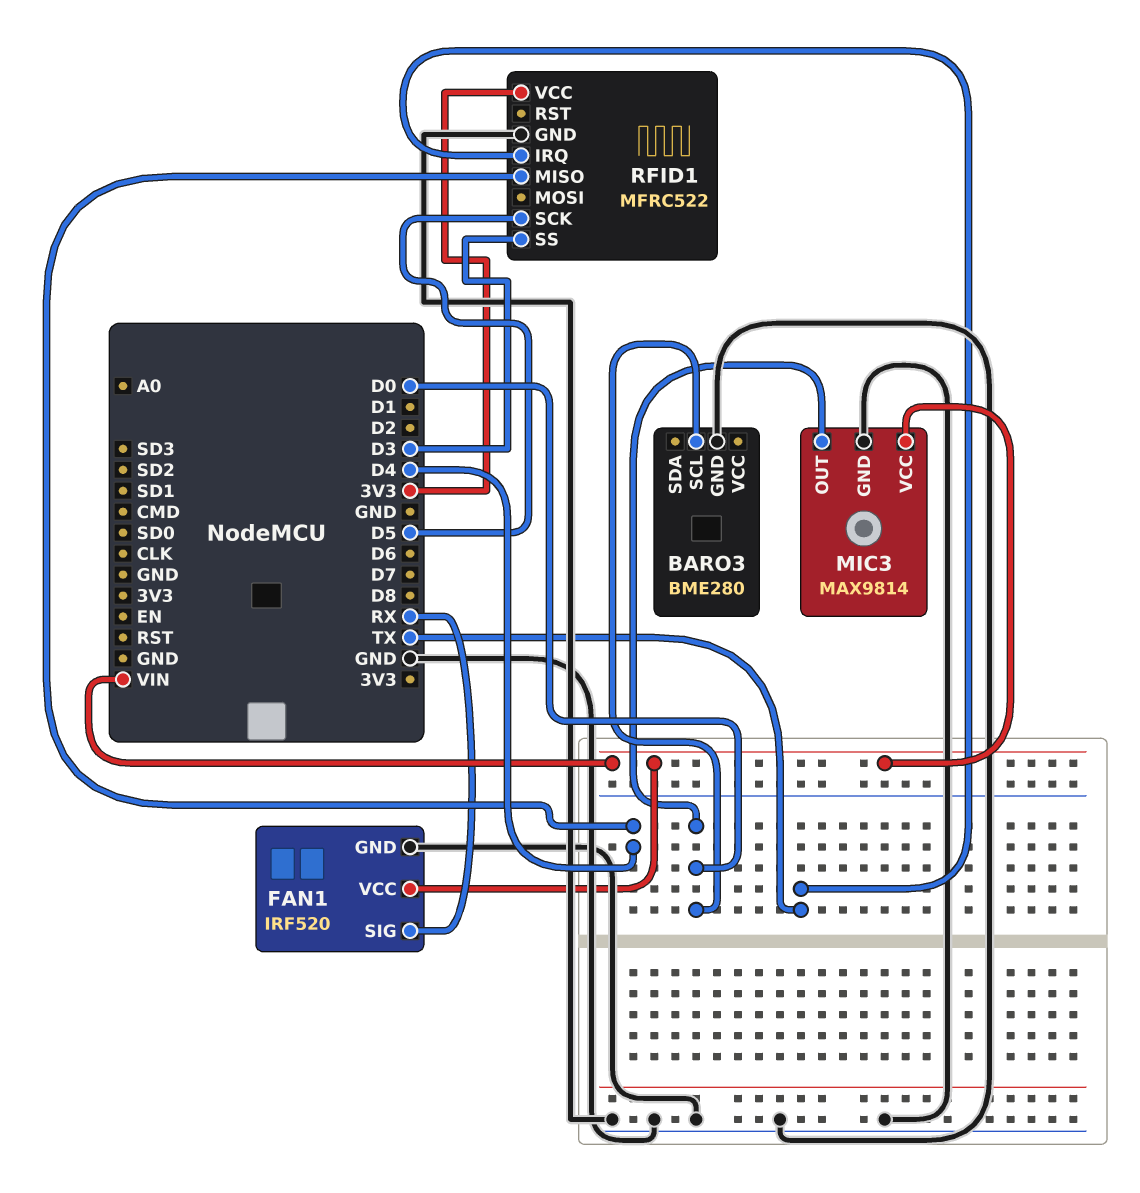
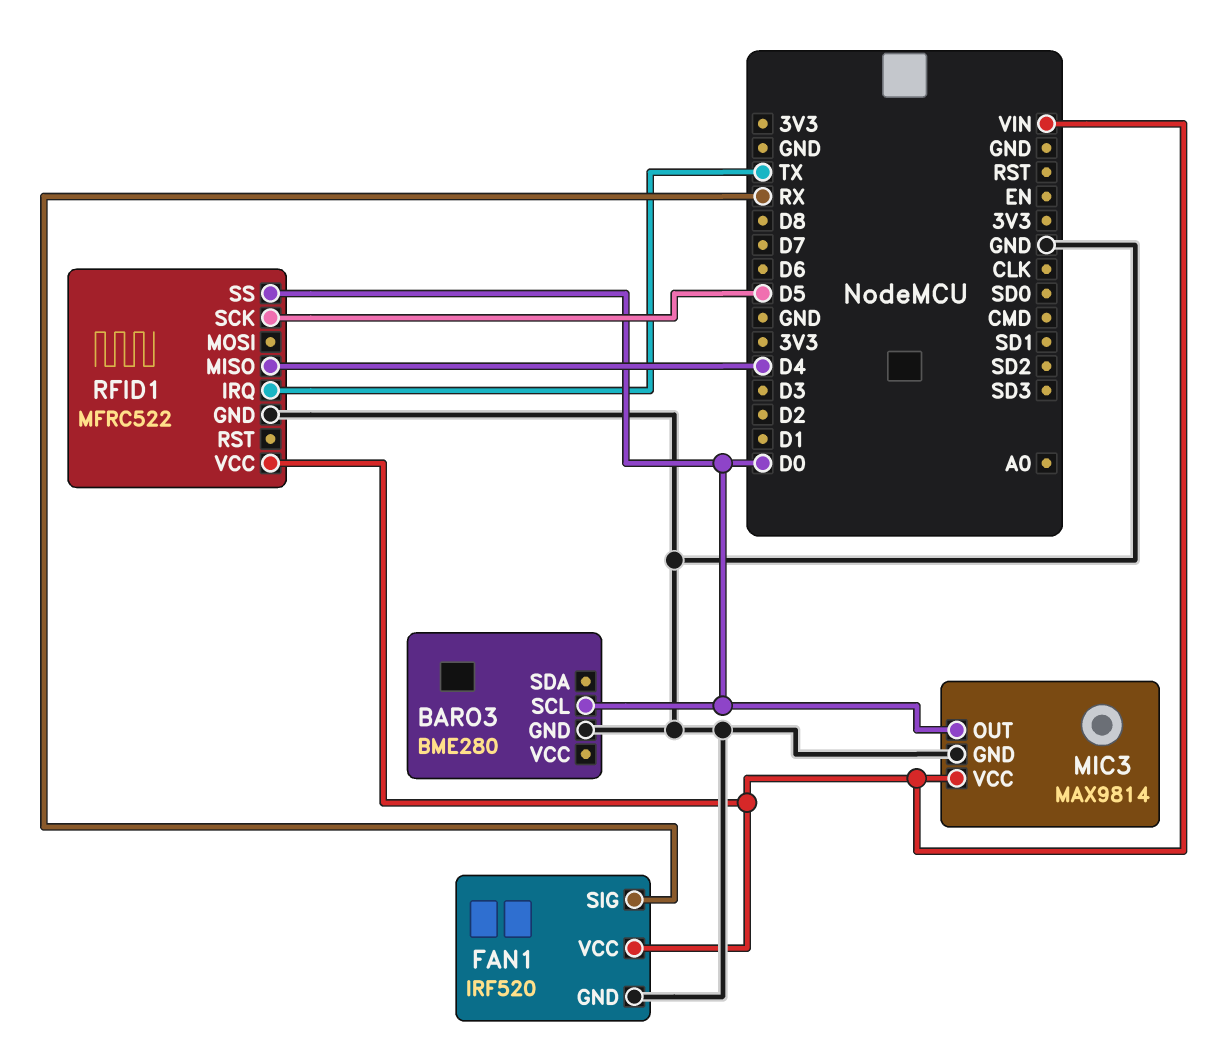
RFID1 pin SS: D3 -> D0
RFID1 pin VCC: 3V3 -> VIN

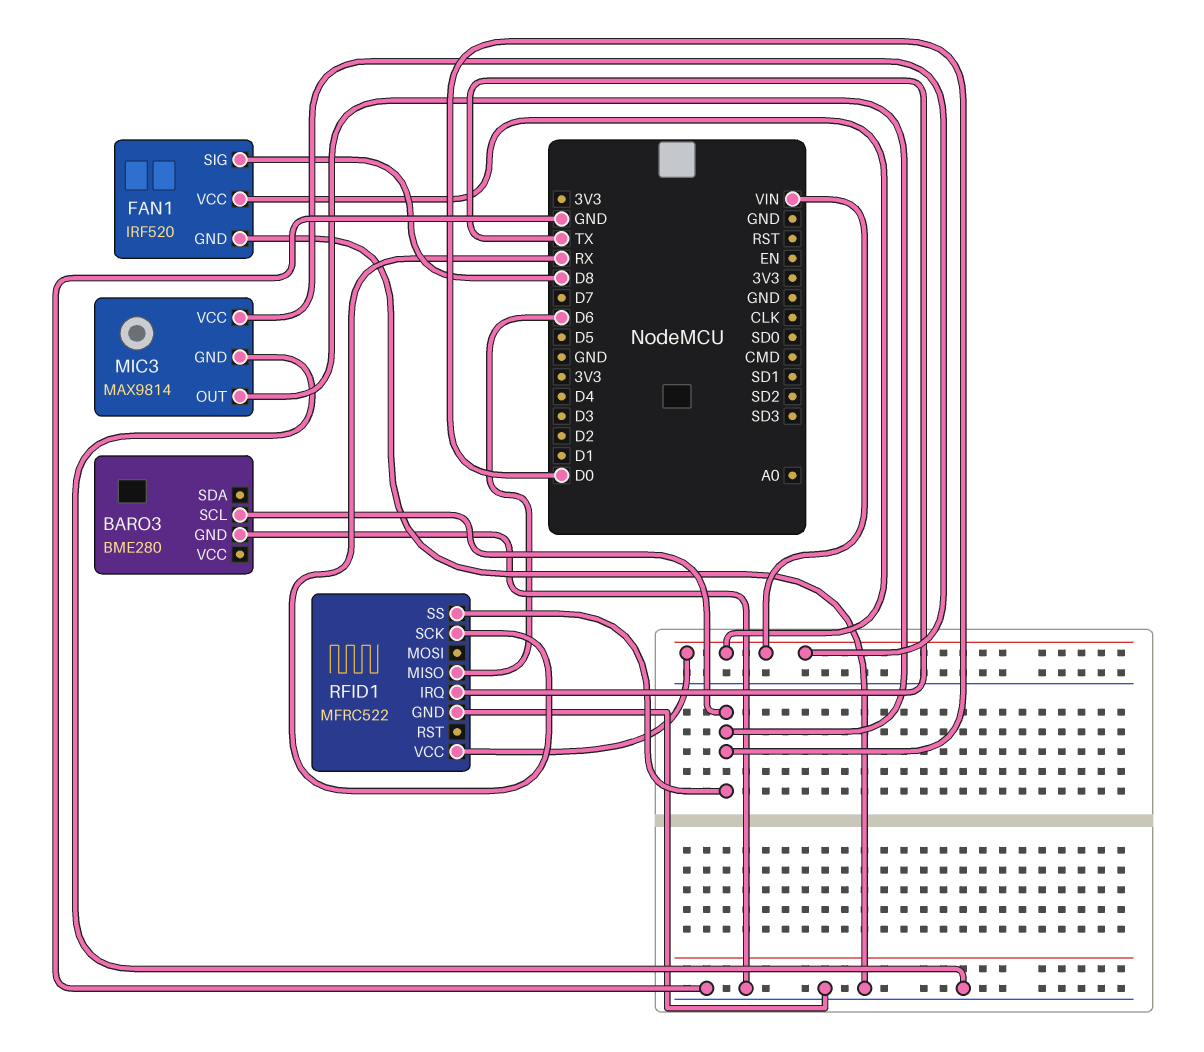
FAN1 pin SIG: RX -> D8
RFID1 pin MISO: D4 -> D6
RFID1 pin SCK: D5 -> RX

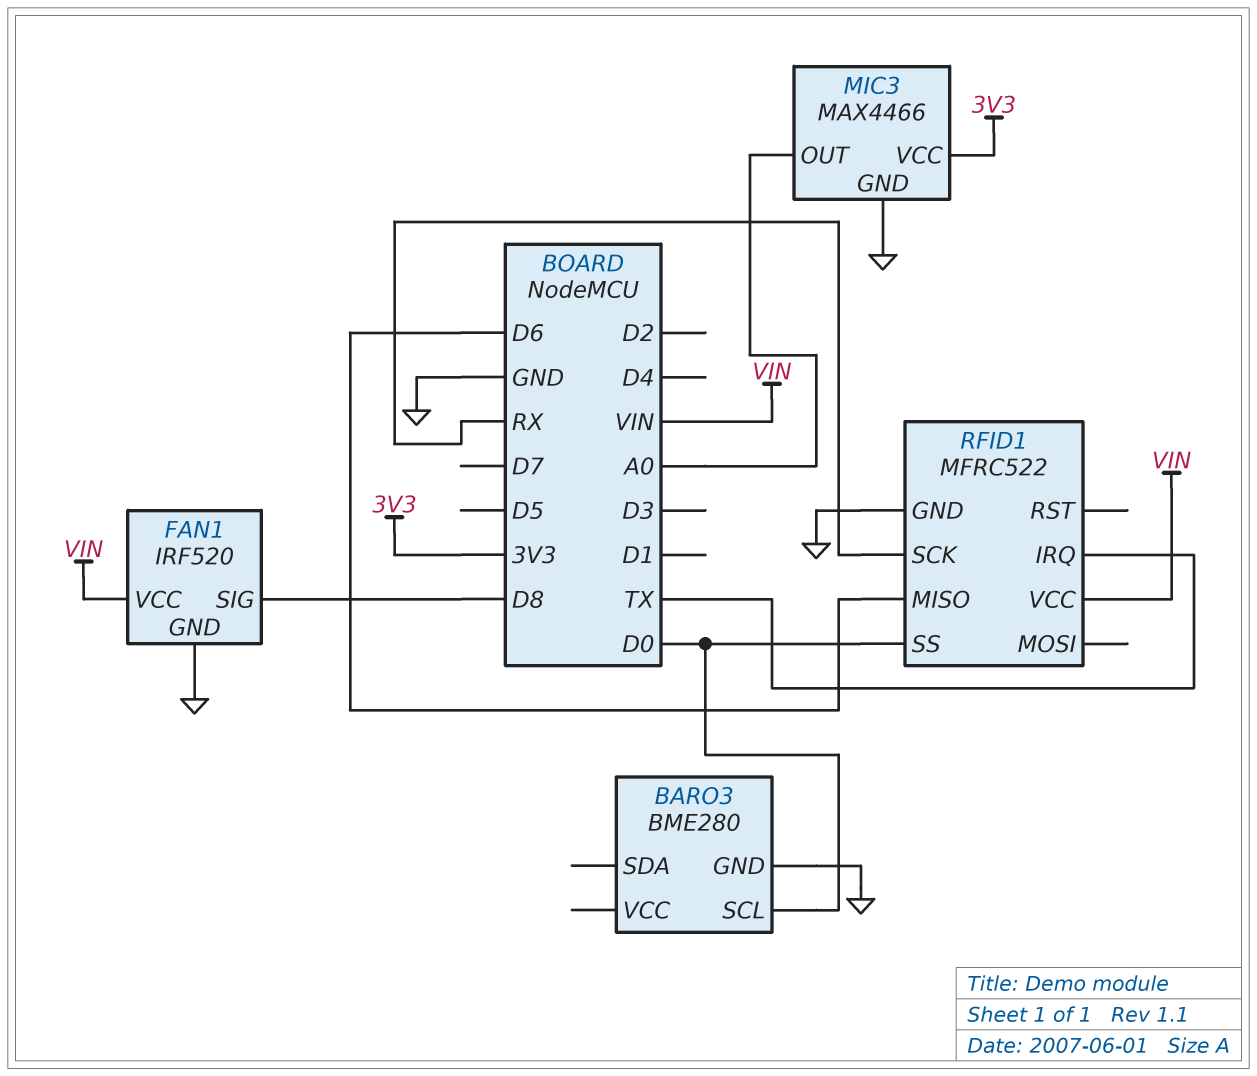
MIC3: MAX9814 -> MAX4466
MIC3 pin OUT: D0 -> A0
MIC3 pin VCC: VIN -> 3V3

